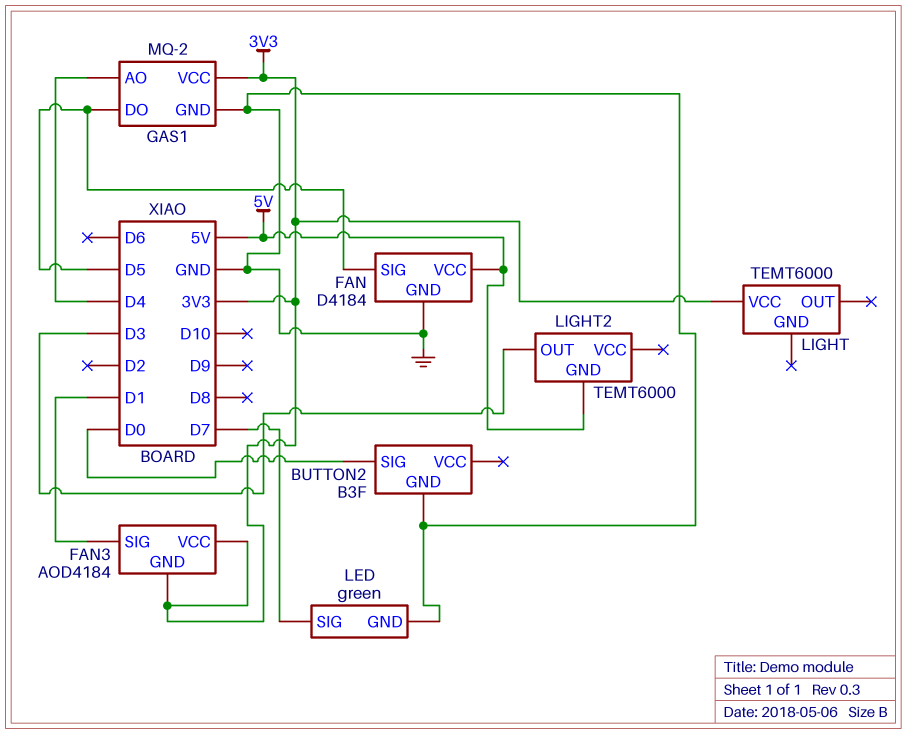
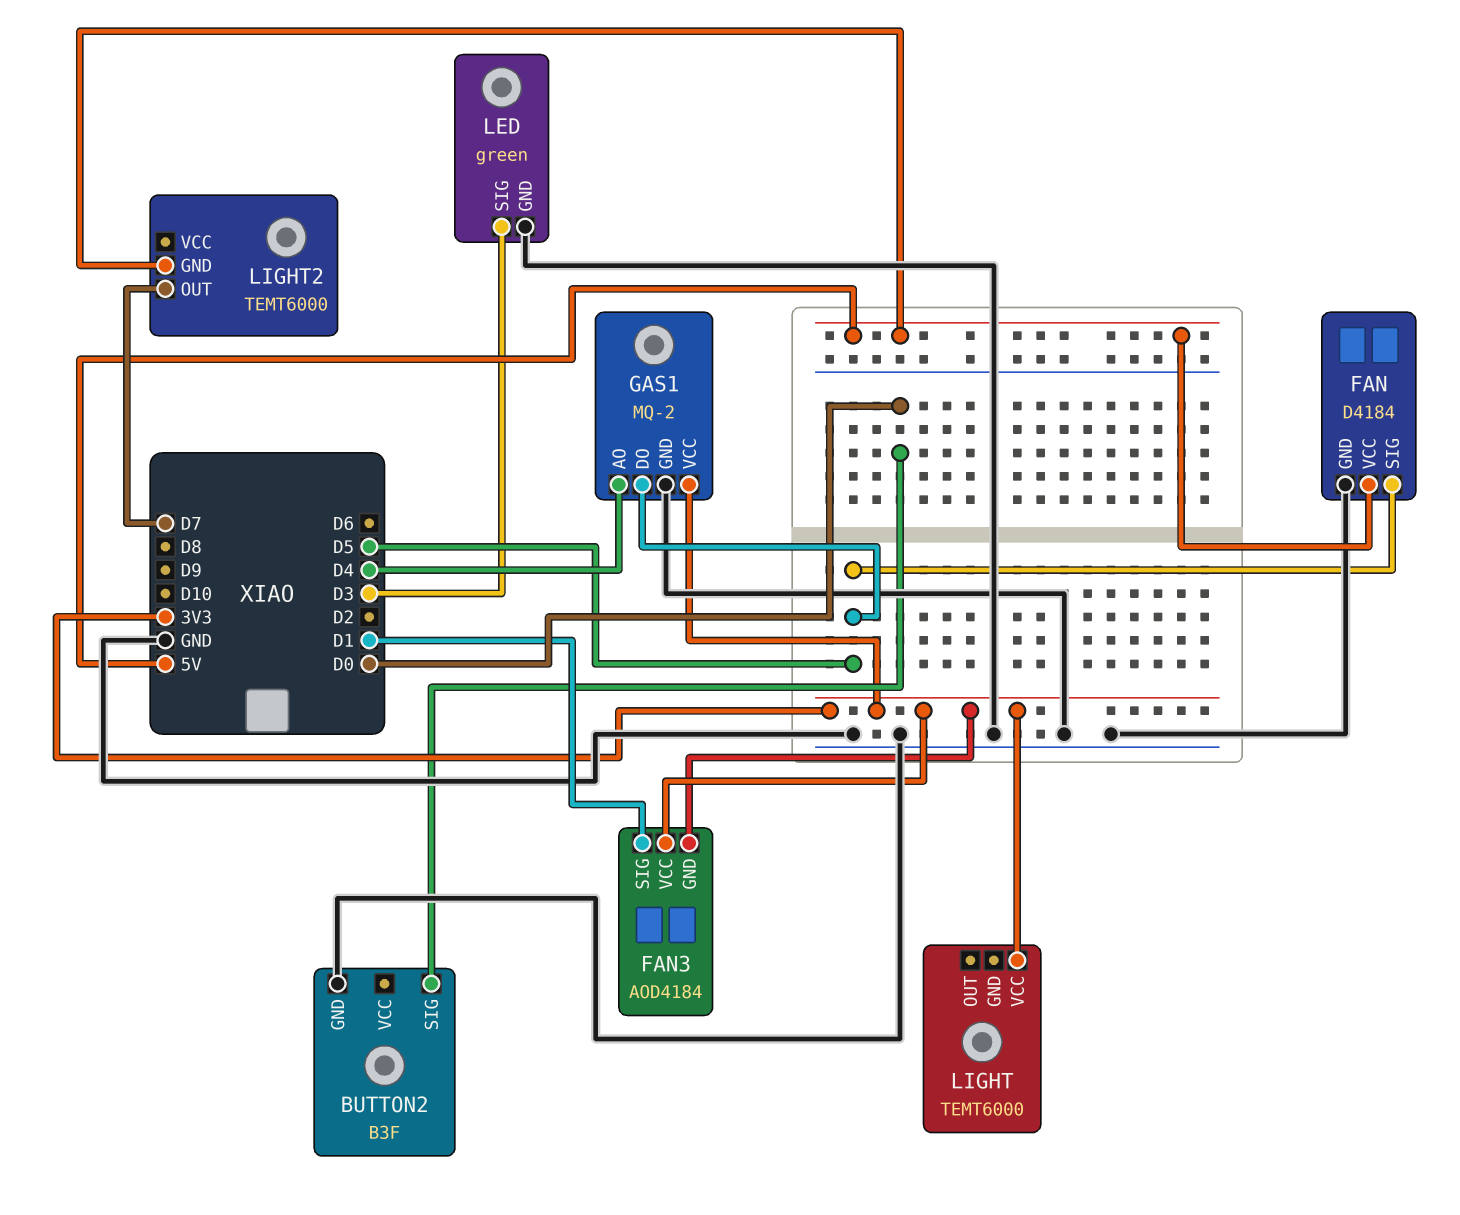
LED pin SIG: D7 -> D3
LIGHT2 pin OUT: D3 -> D7

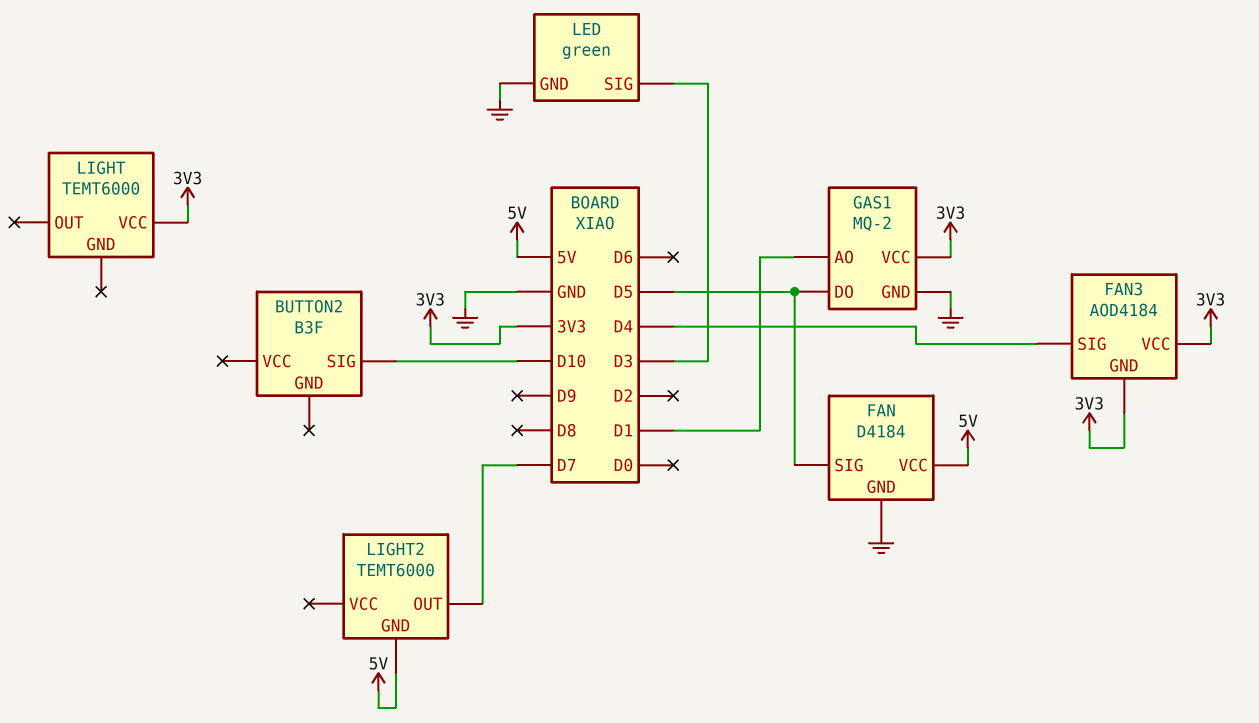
BUTTON2 pin GND: GND -> none
BUTTON2 pin SIG: D0 -> D10
FAN3 pin SIG: D1 -> D4
GAS1 pin AO: D4 -> D1

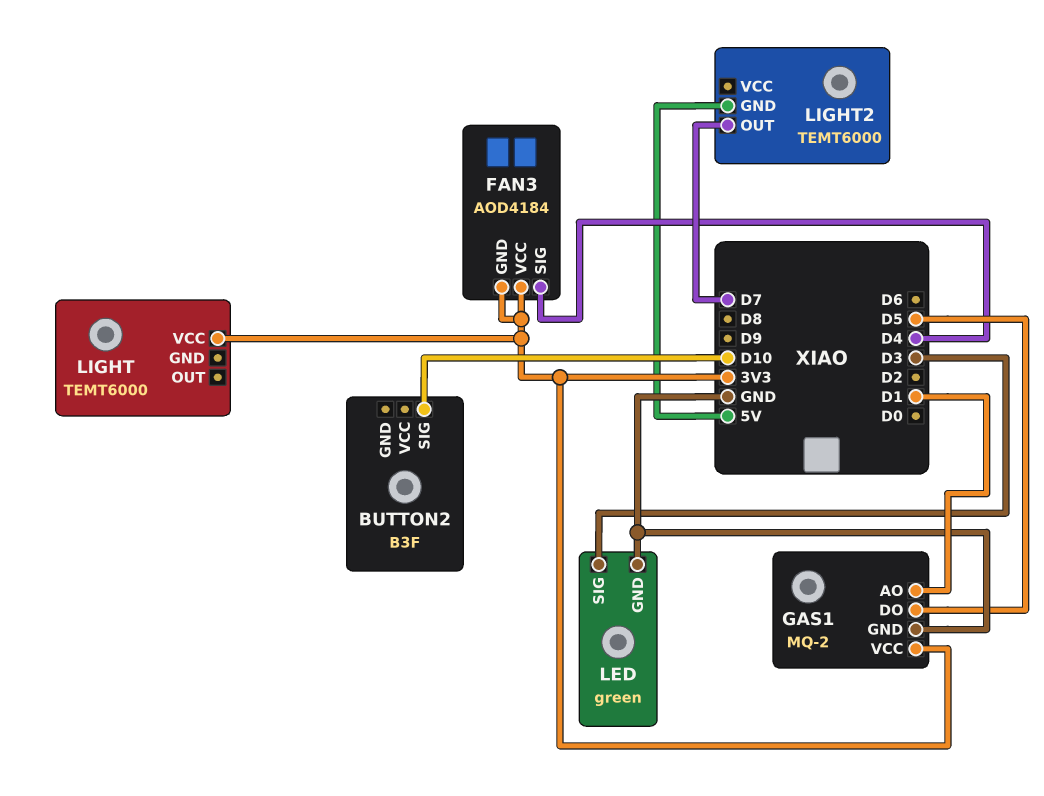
FAN: D4184 -> none
FAN pin GND: GND -> none
FAN pin SIG: D5 -> none
FAN pin VCC: 5V -> none

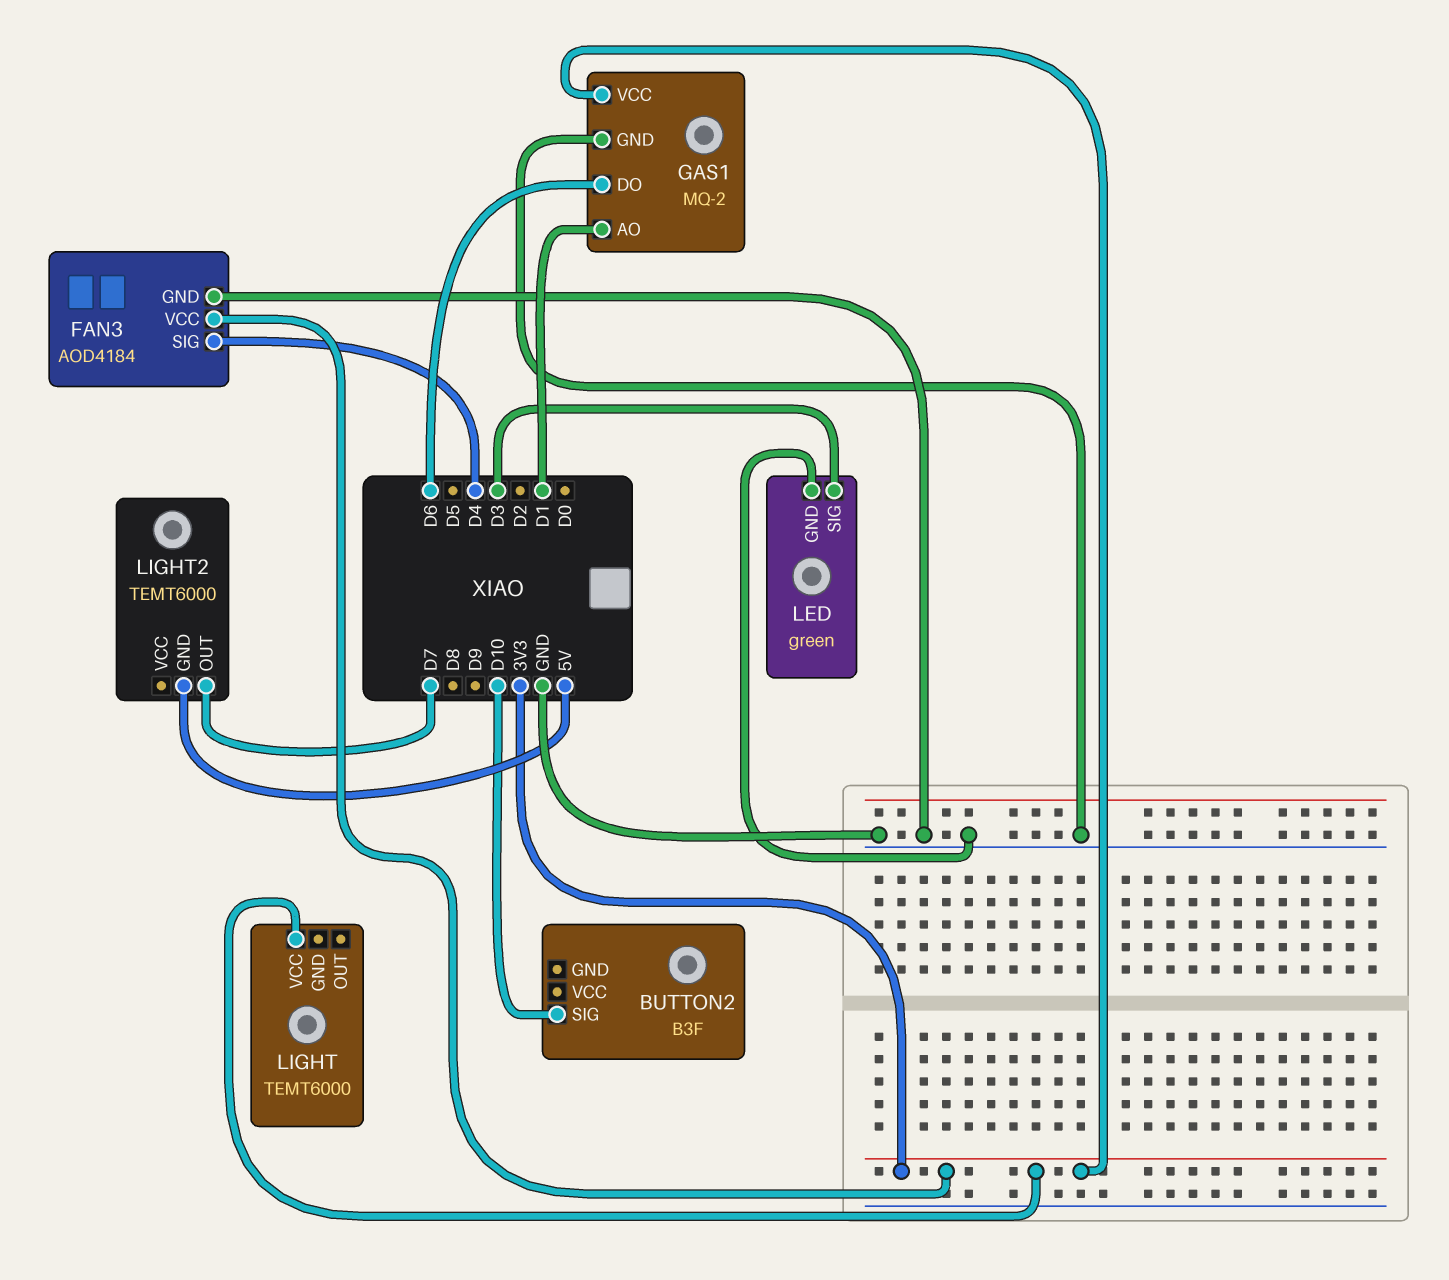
FAN3 pin GND: 3V3 -> GND
GAS1 pin DO: D5 -> D6

